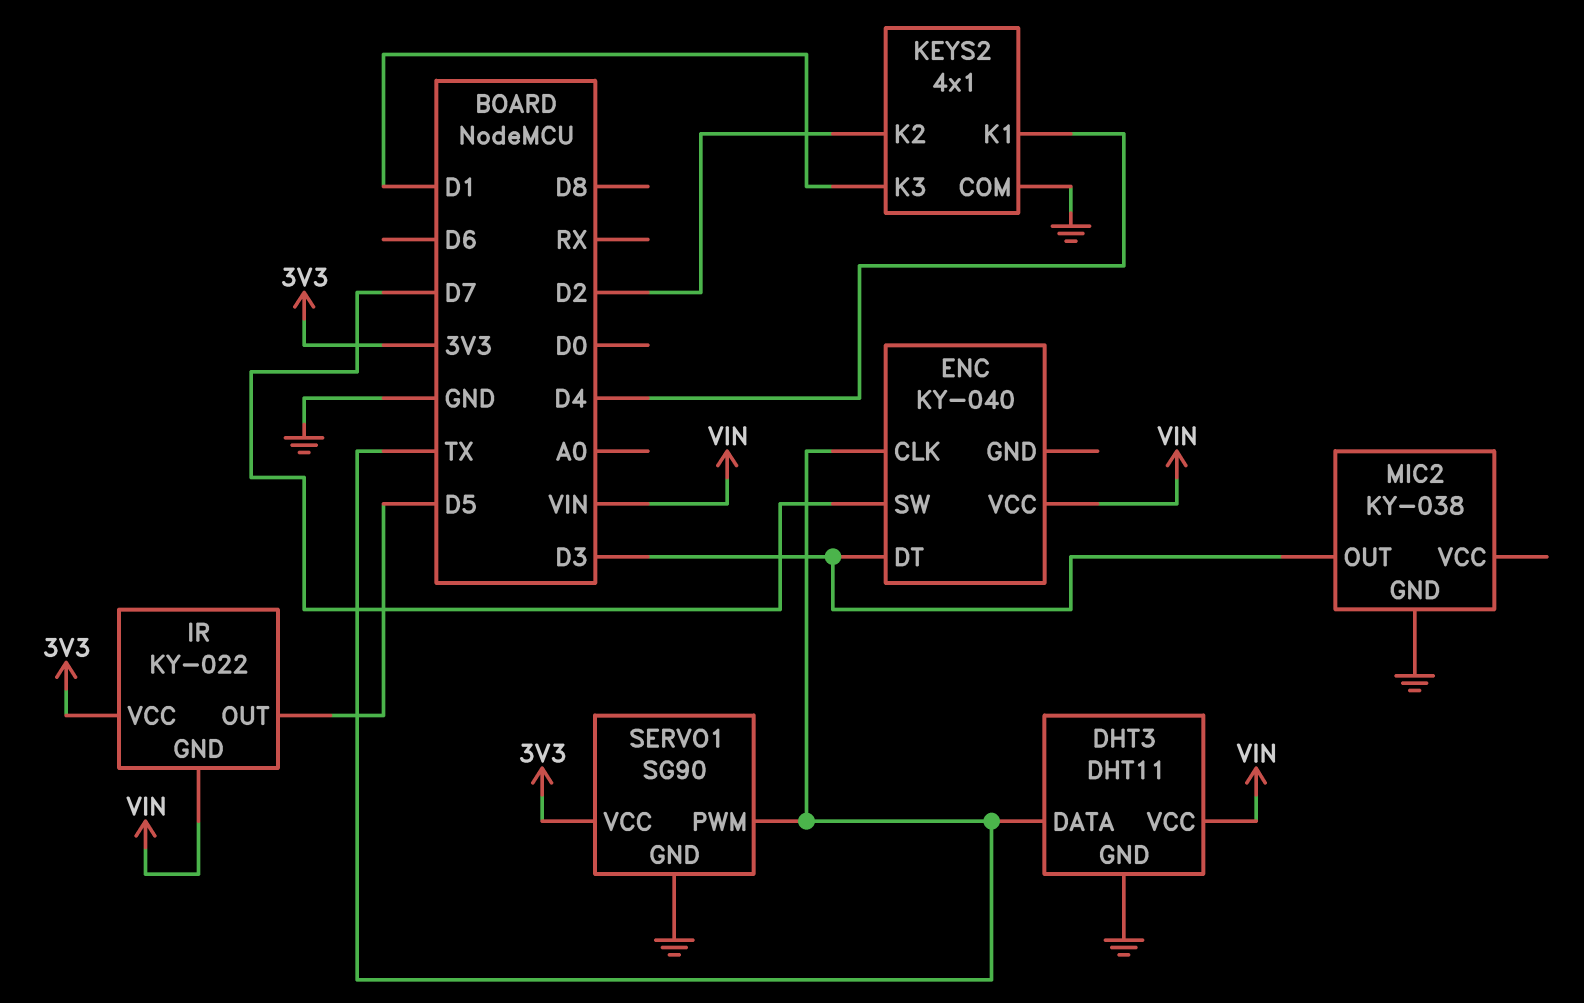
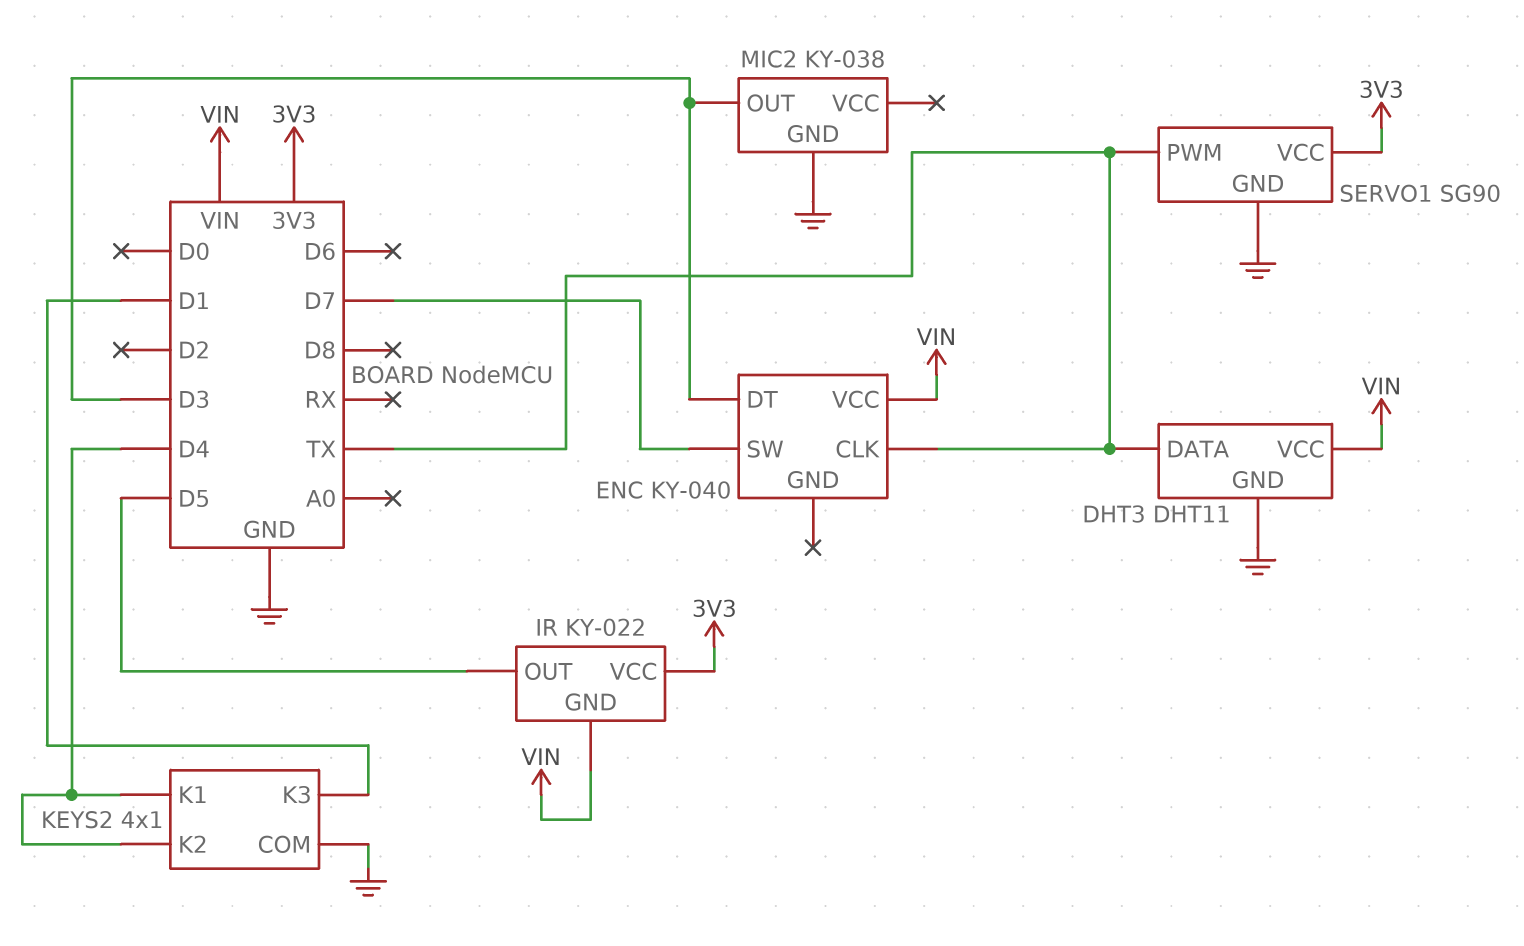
KEYS2 pin K2: D2 -> D4

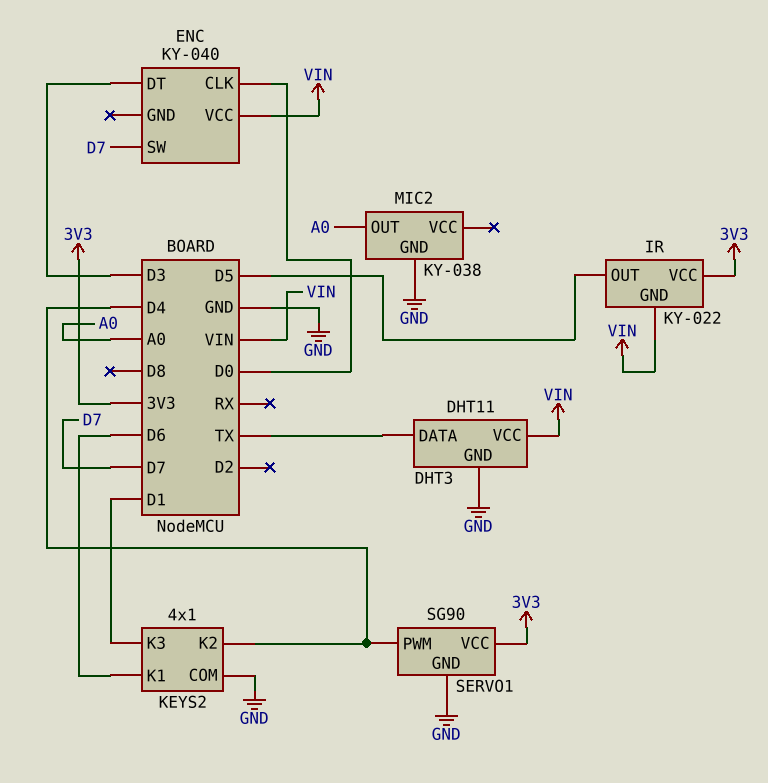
ENC pin CLK: TX -> D0
KEYS2 pin K1: D4 -> D6
MIC2 pin OUT: D3 -> A0
SERVO1 pin PWM: TX -> D4

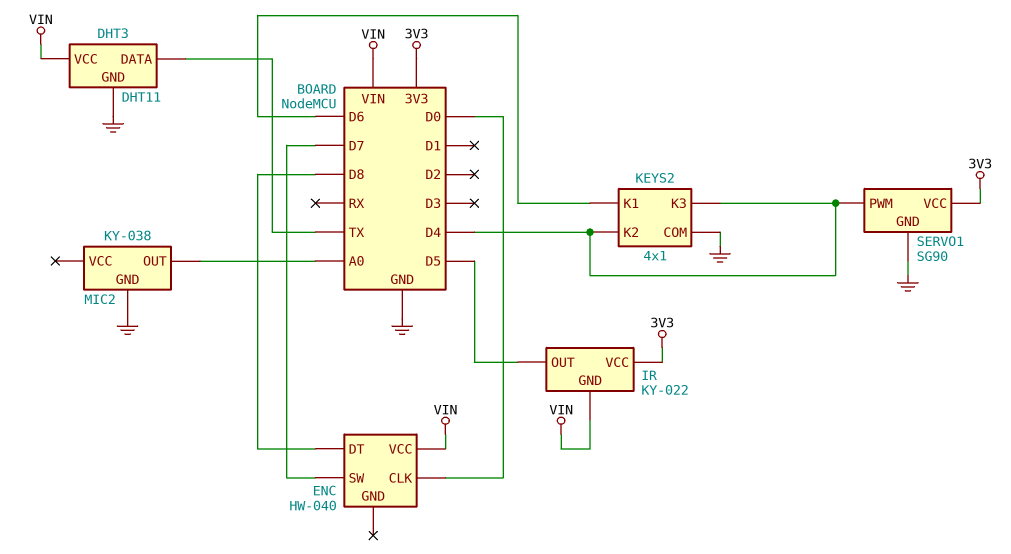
ENC: KY-040 -> HW-040
ENC pin DT: D3 -> D8
KEYS2 pin K3: D1 -> D4

